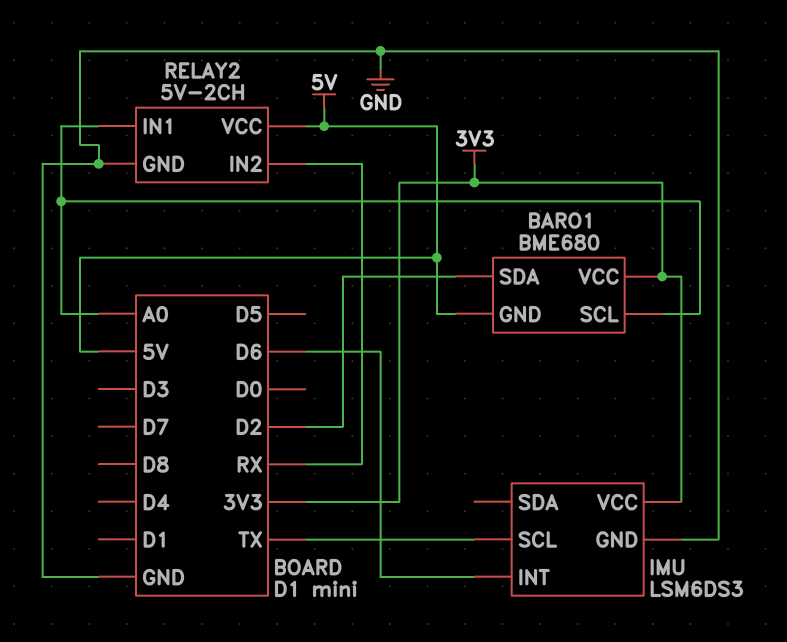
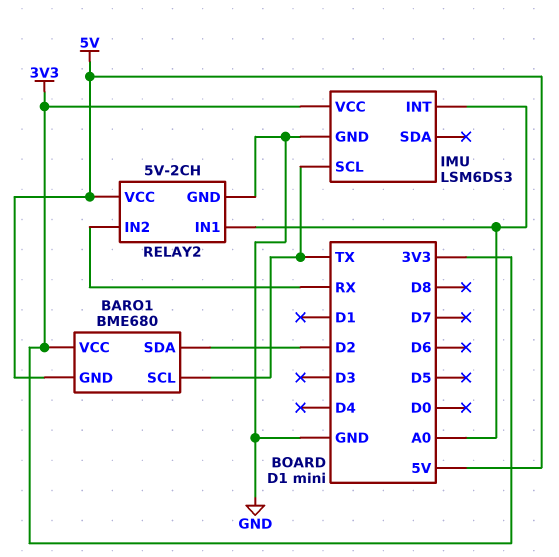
BARO1 pin SCL: A0 -> TX
IMU pin INT: D6 -> A0

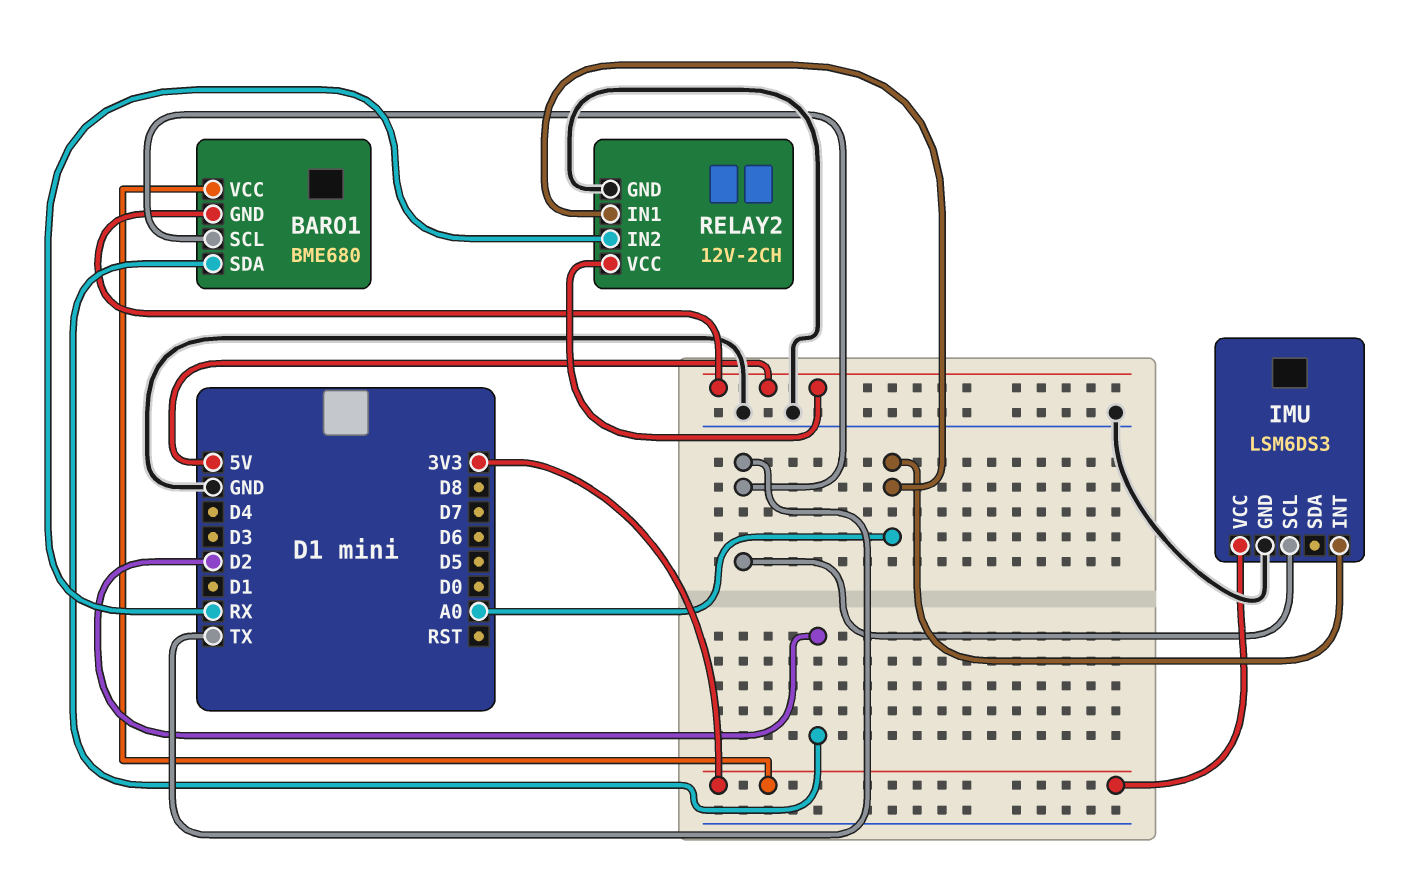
RELAY2: 5V-2CH -> 12V-2CH

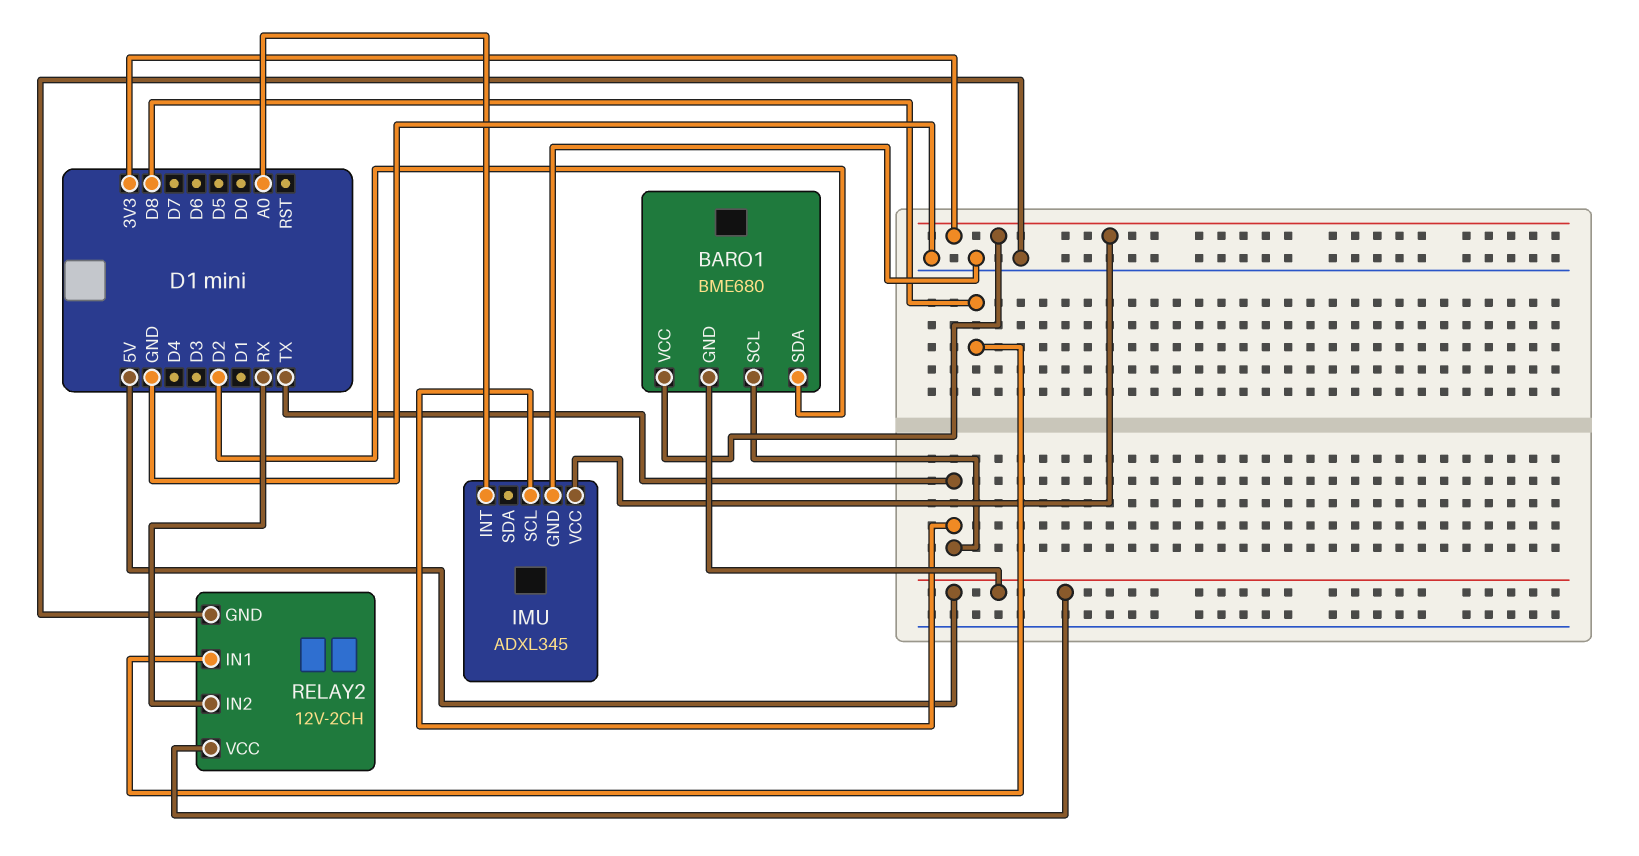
IMU: LSM6DS3 -> ADXL345
RELAY2 pin IN1: A0 -> D8

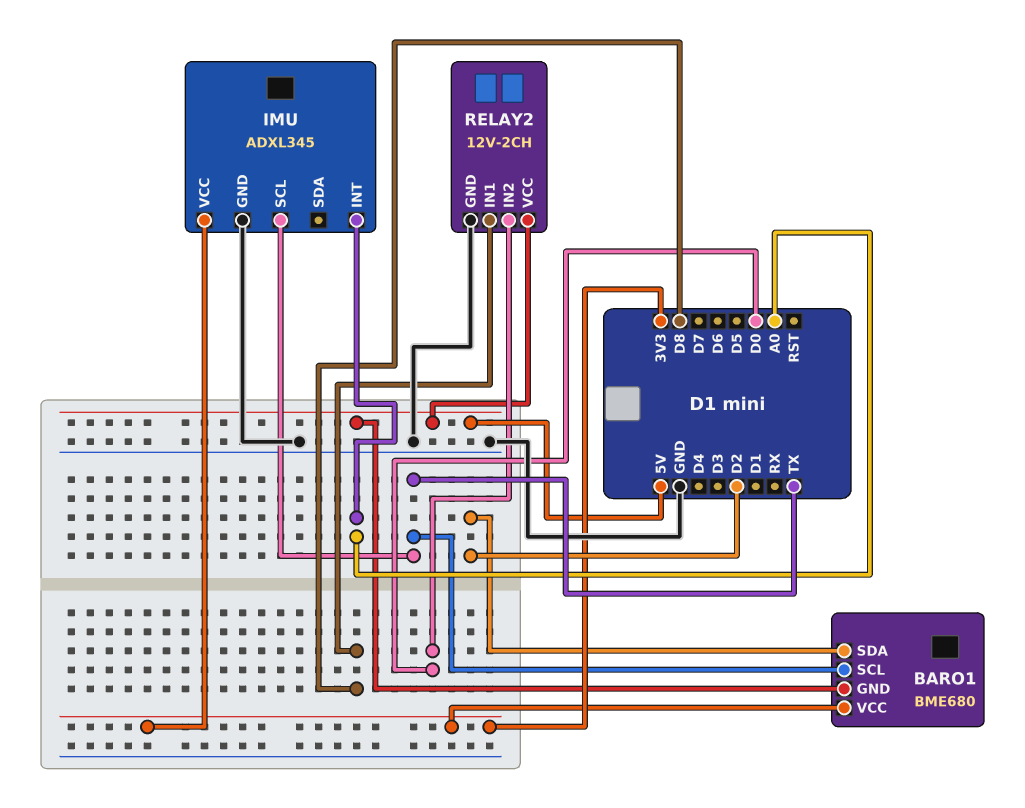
RELAY2 pin IN2: RX -> D0

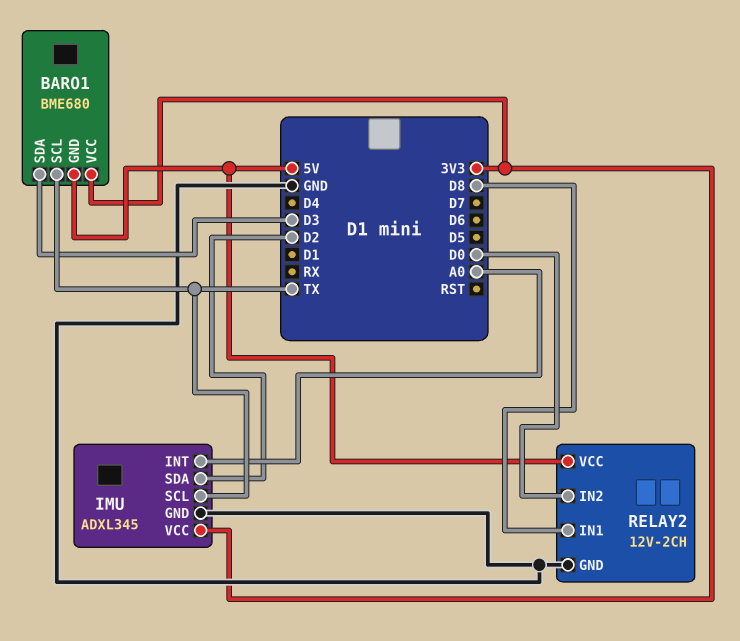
BARO1 pin SDA: D2 -> D3
IMU pin SDA: none -> D2

